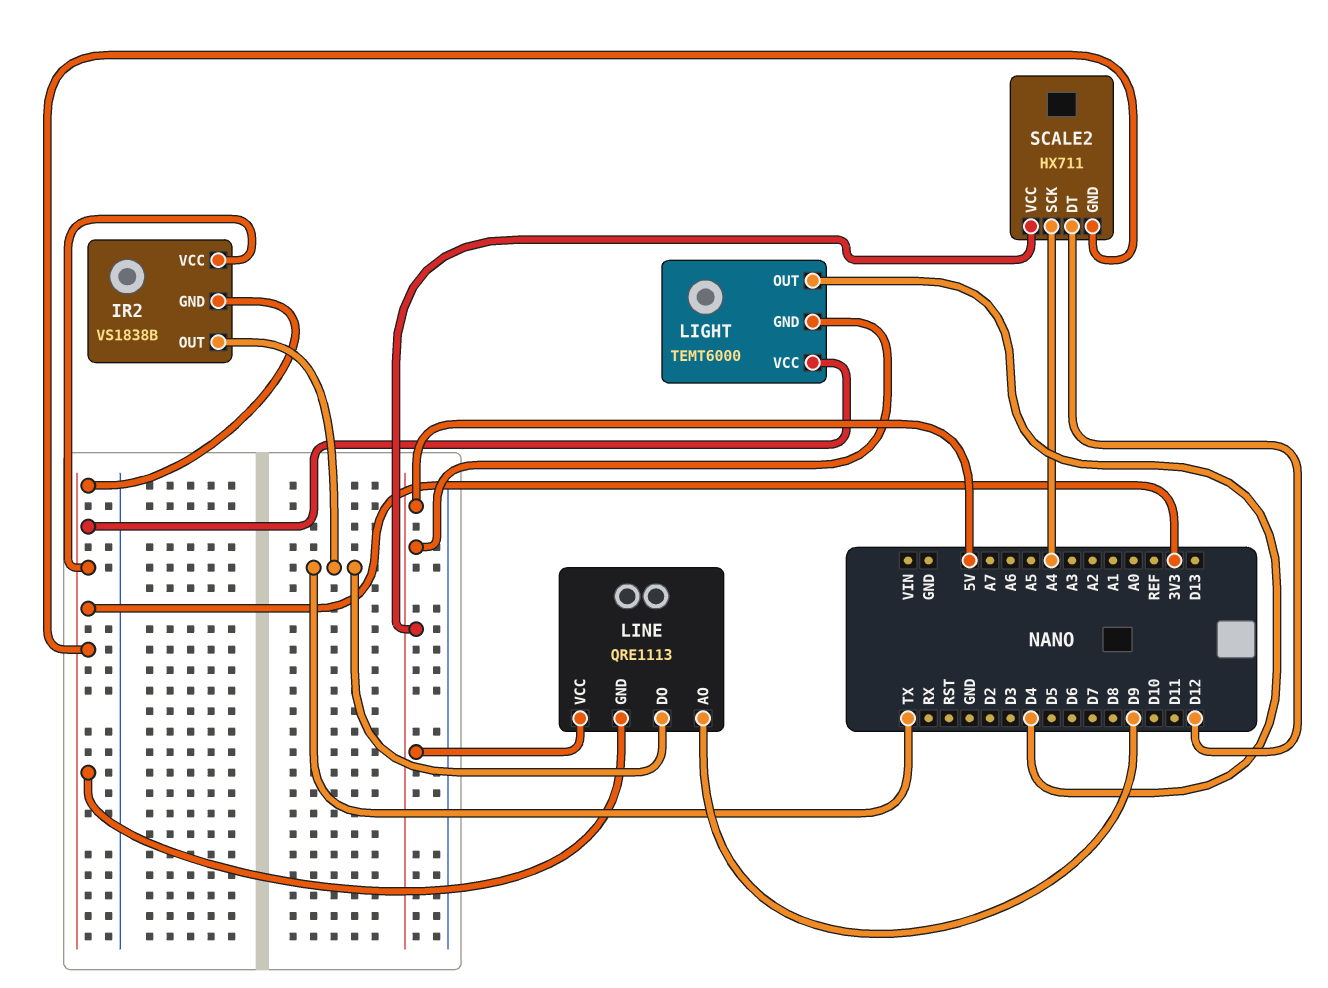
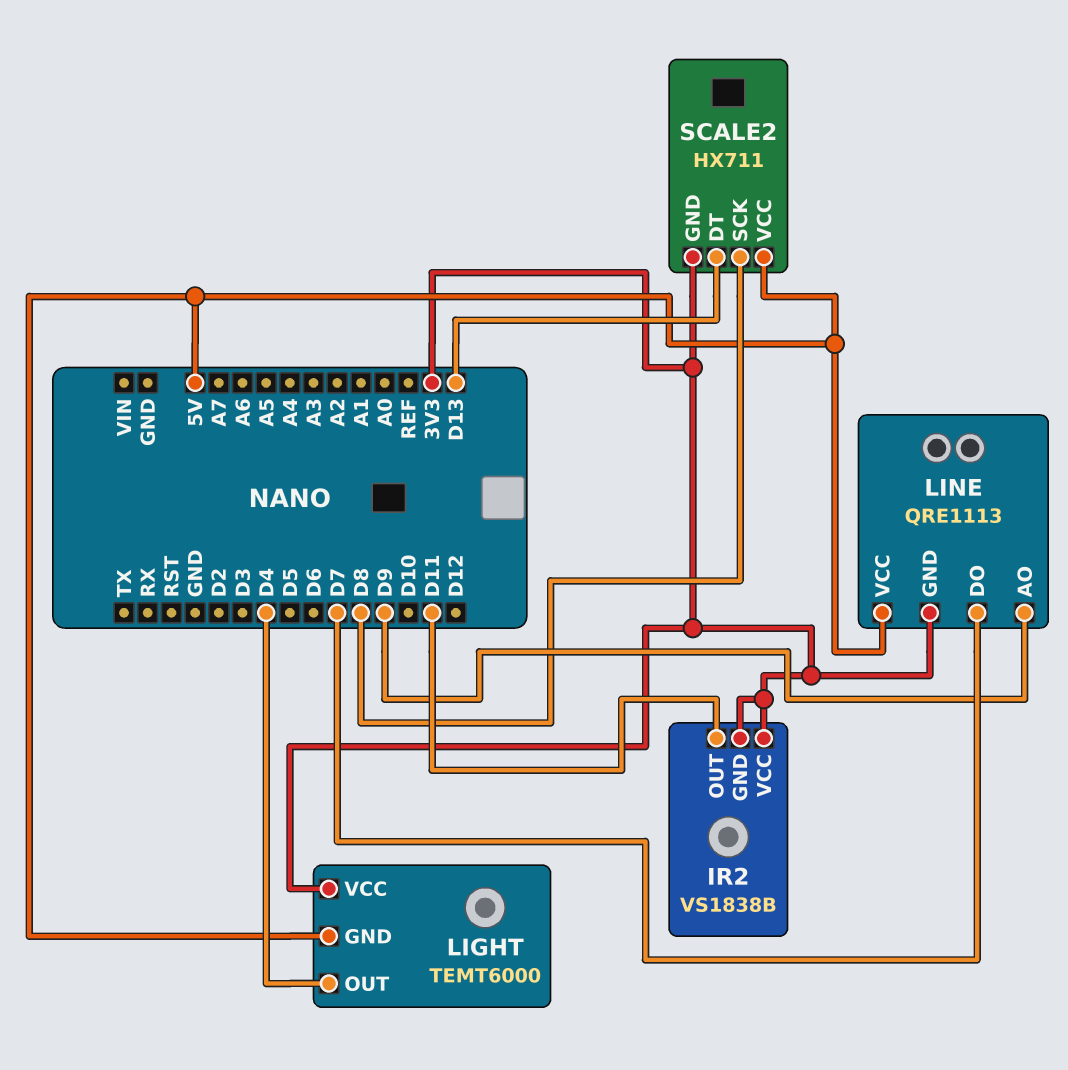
IR2 pin OUT: TX -> D11
LINE pin DO: TX -> D7
SCALE2 pin DT: D12 -> D13
SCALE2 pin SCK: A4 -> D8

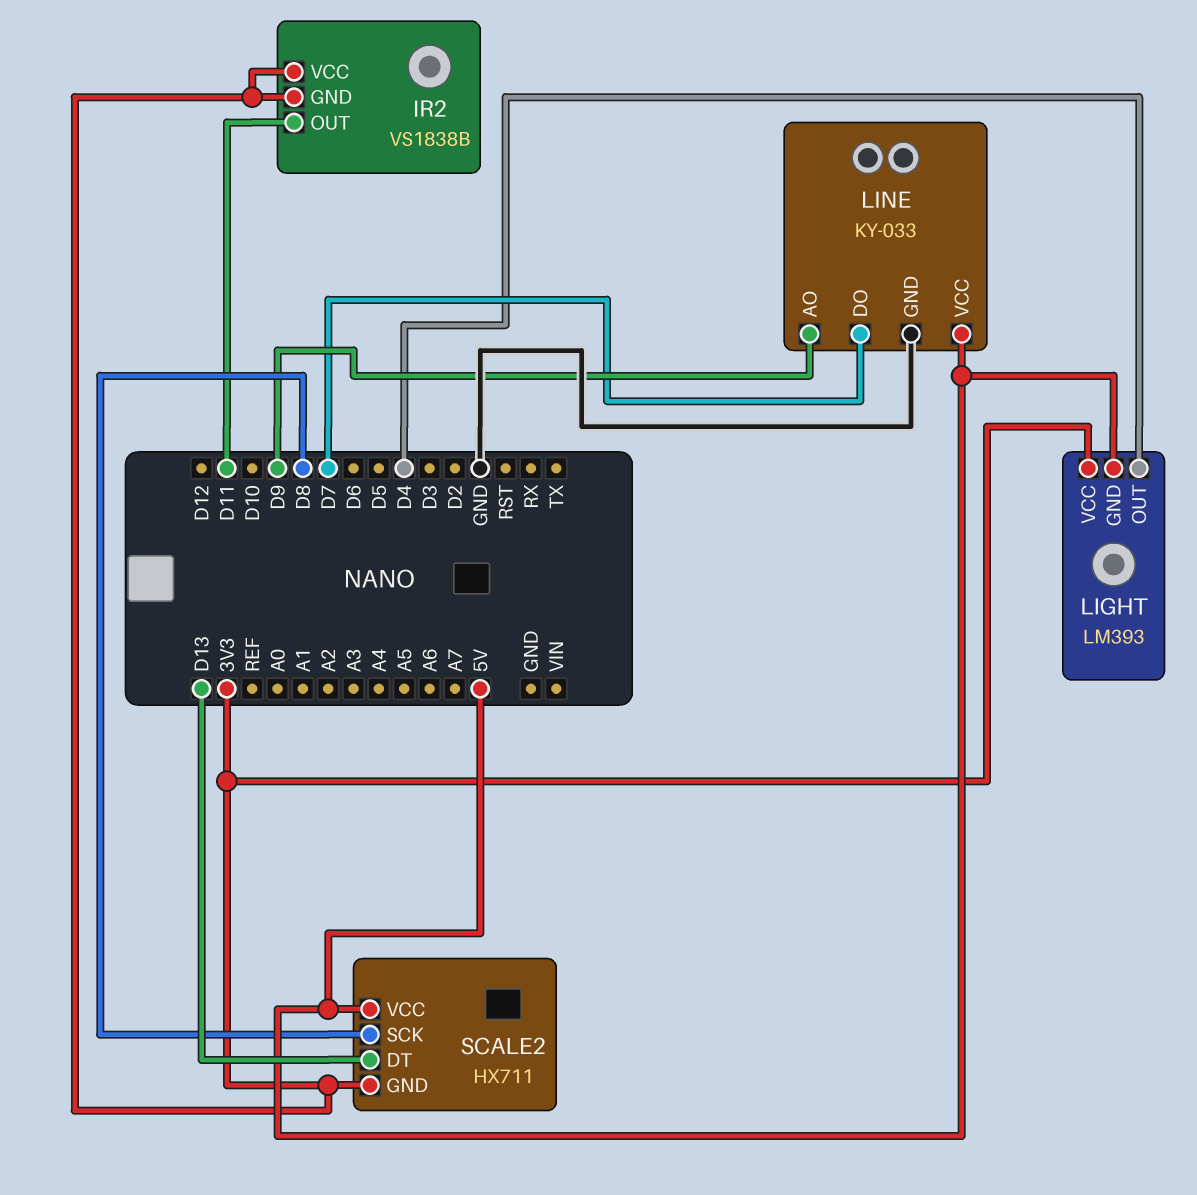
LIGHT: TEMT6000 -> LM393
LINE: QRE1113 -> KY-033
LINE pin GND: 3V3 -> GND

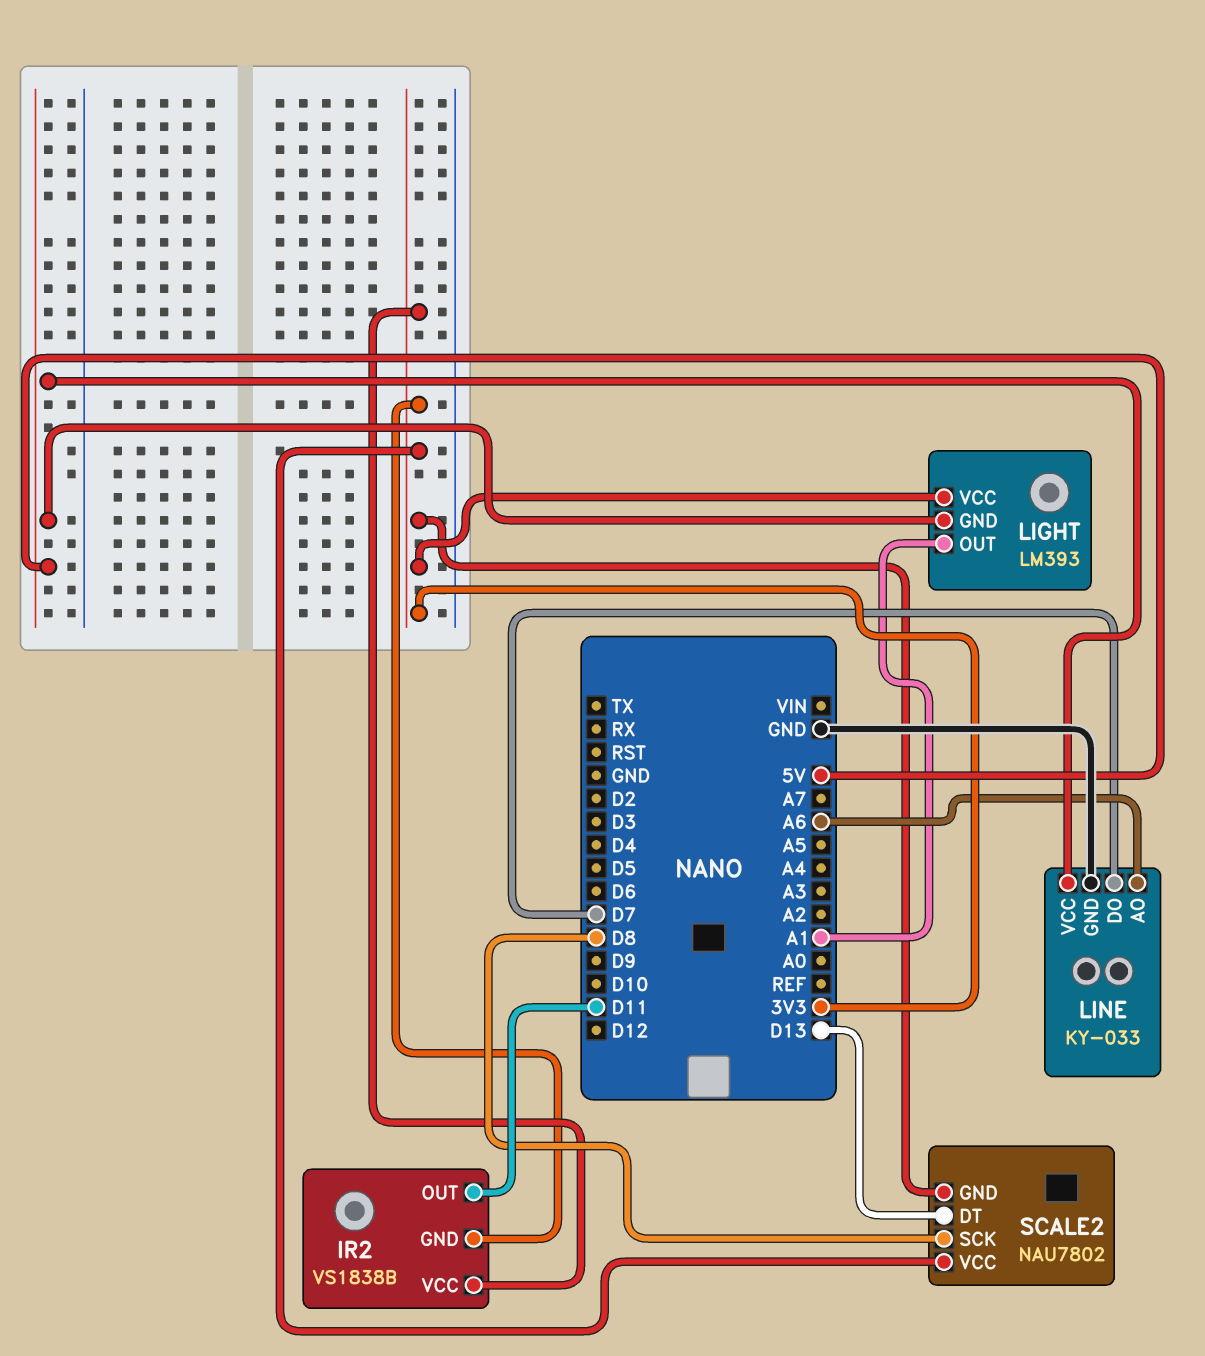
LIGHT pin OUT: D4 -> A1
LINE pin AO: D9 -> A6
SCALE2: HX711 -> NAU7802
SCALE2 pin VCC: 5V -> 3V3

